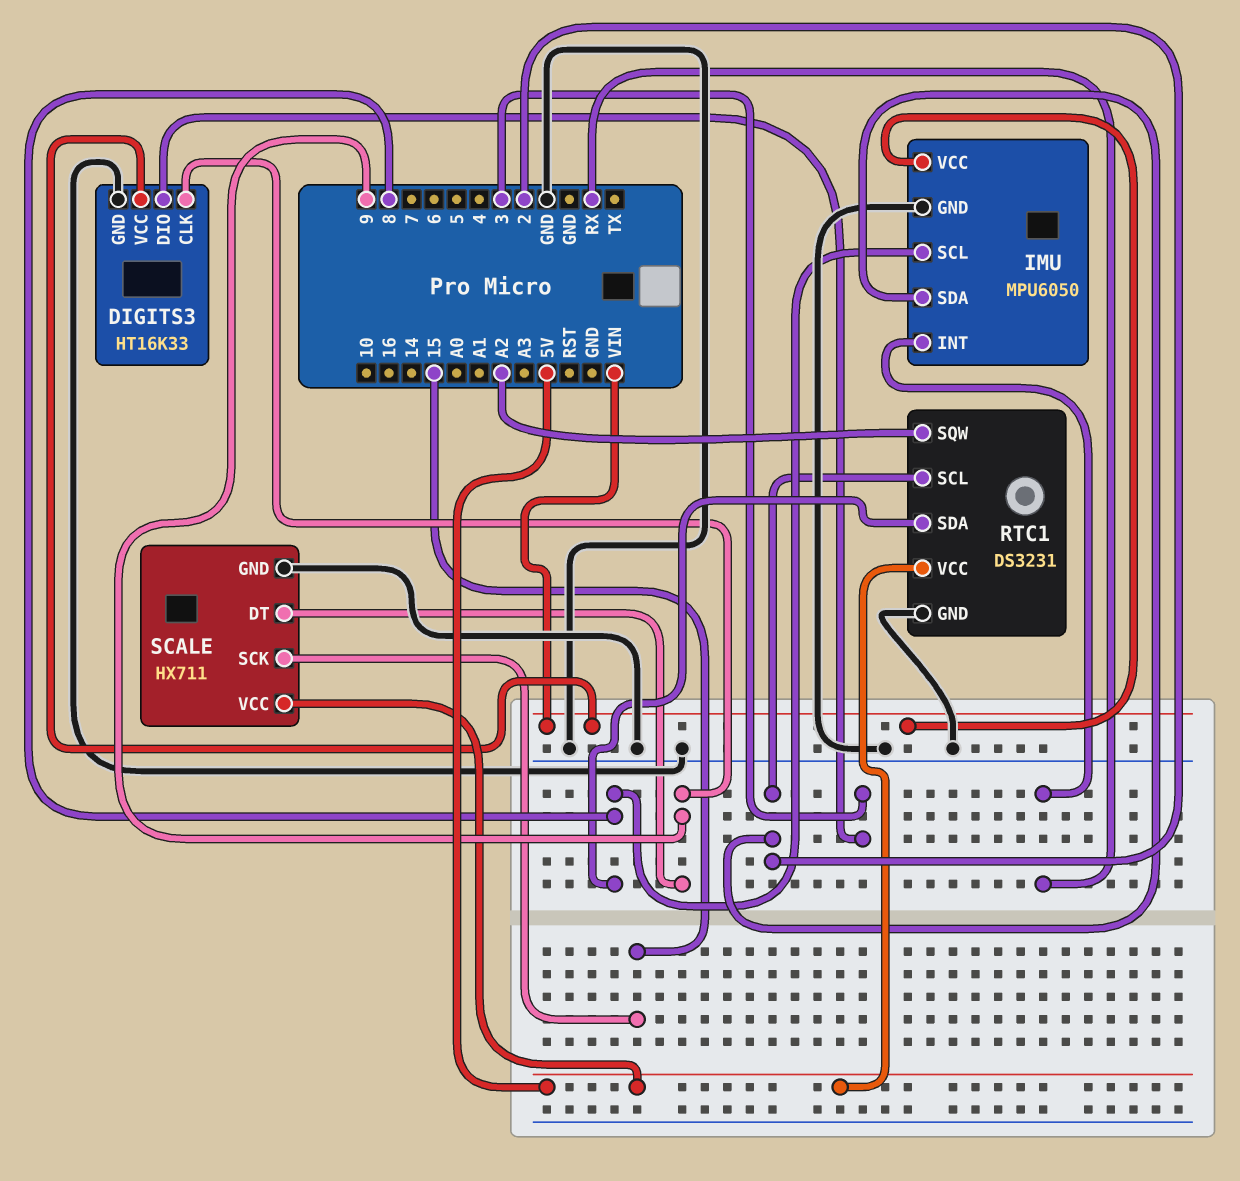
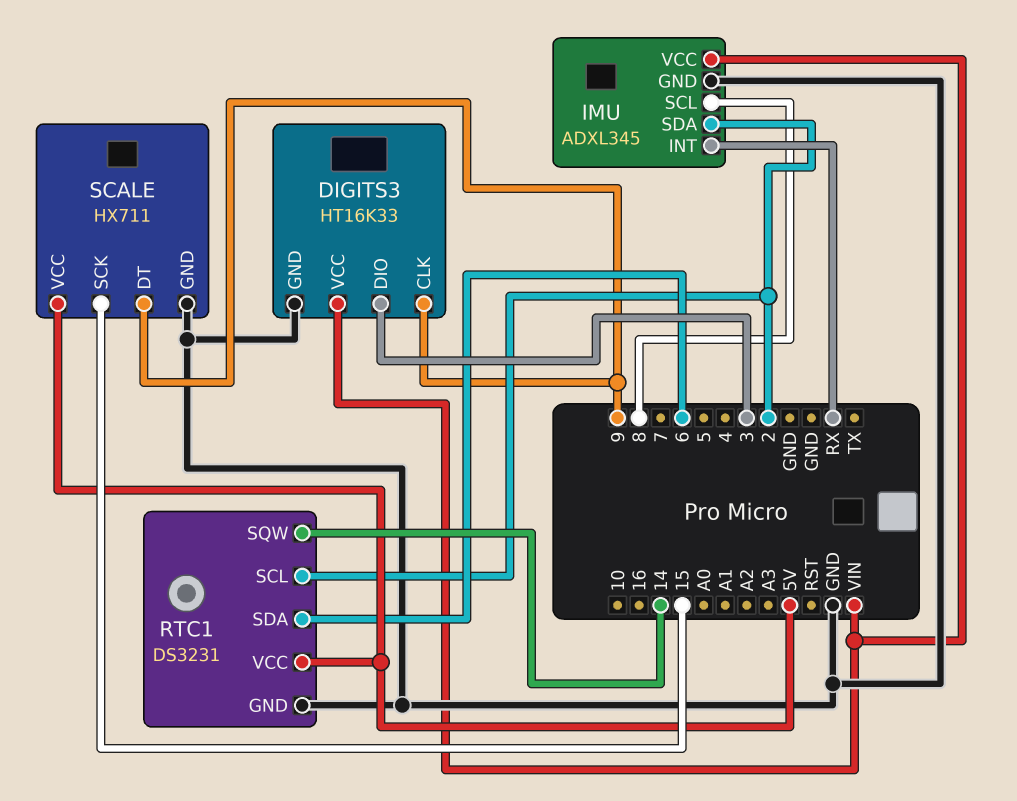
IMU: MPU6050 -> ADXL345
RTC1 pin SDA: 8 -> 6
RTC1 pin SQW: A2 -> 14

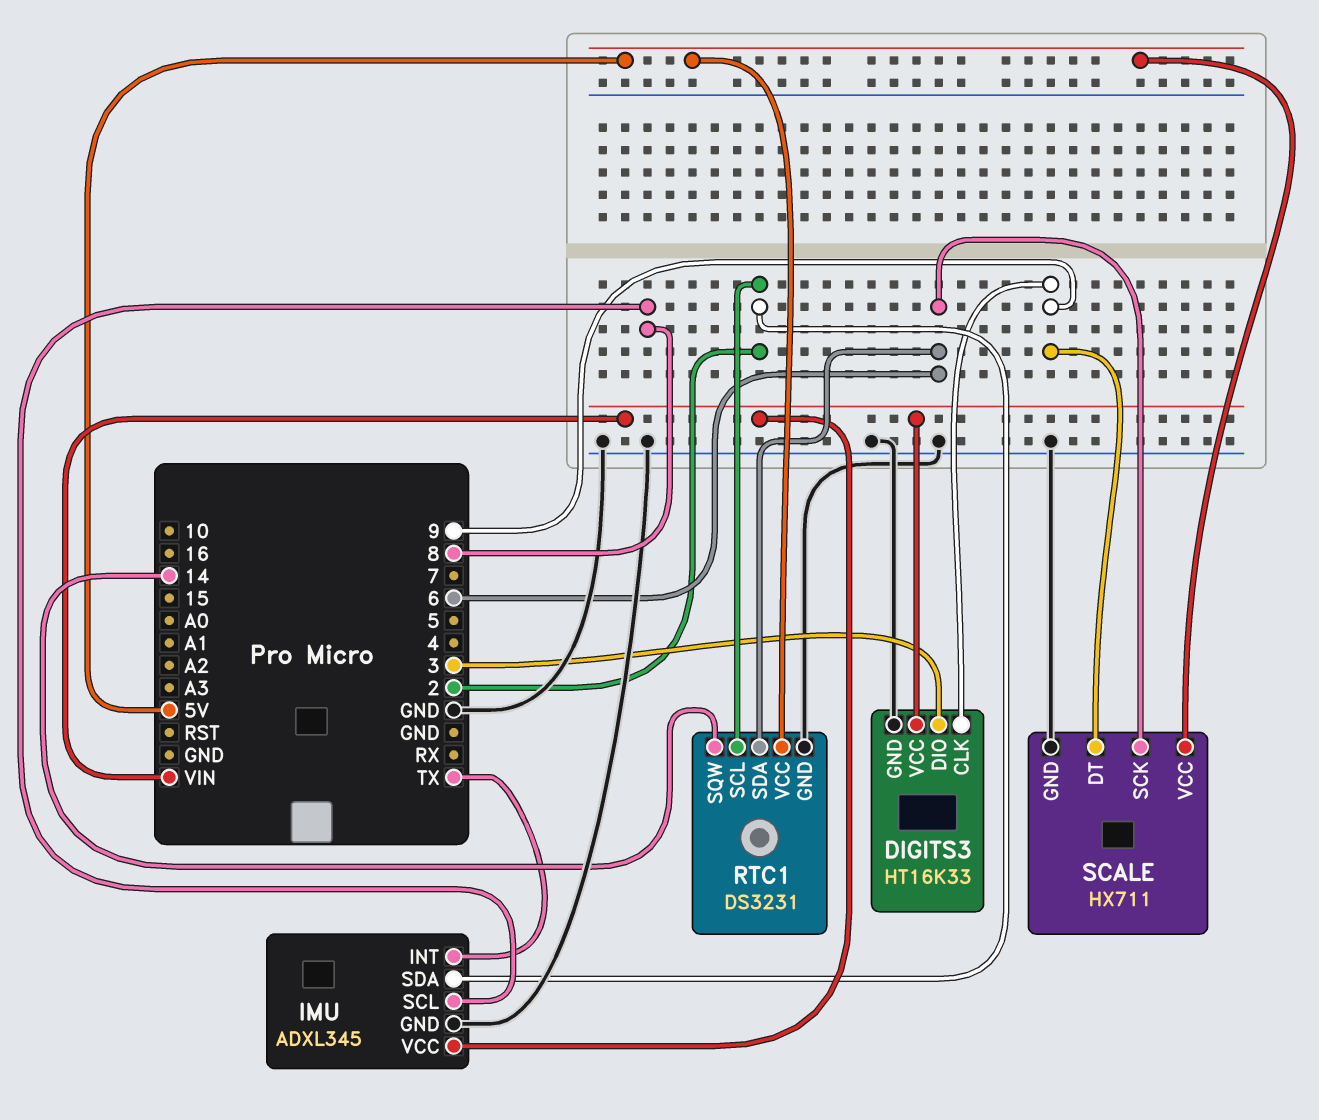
IMU pin INT: RX -> TX
SCALE pin SCK: 15 -> 6

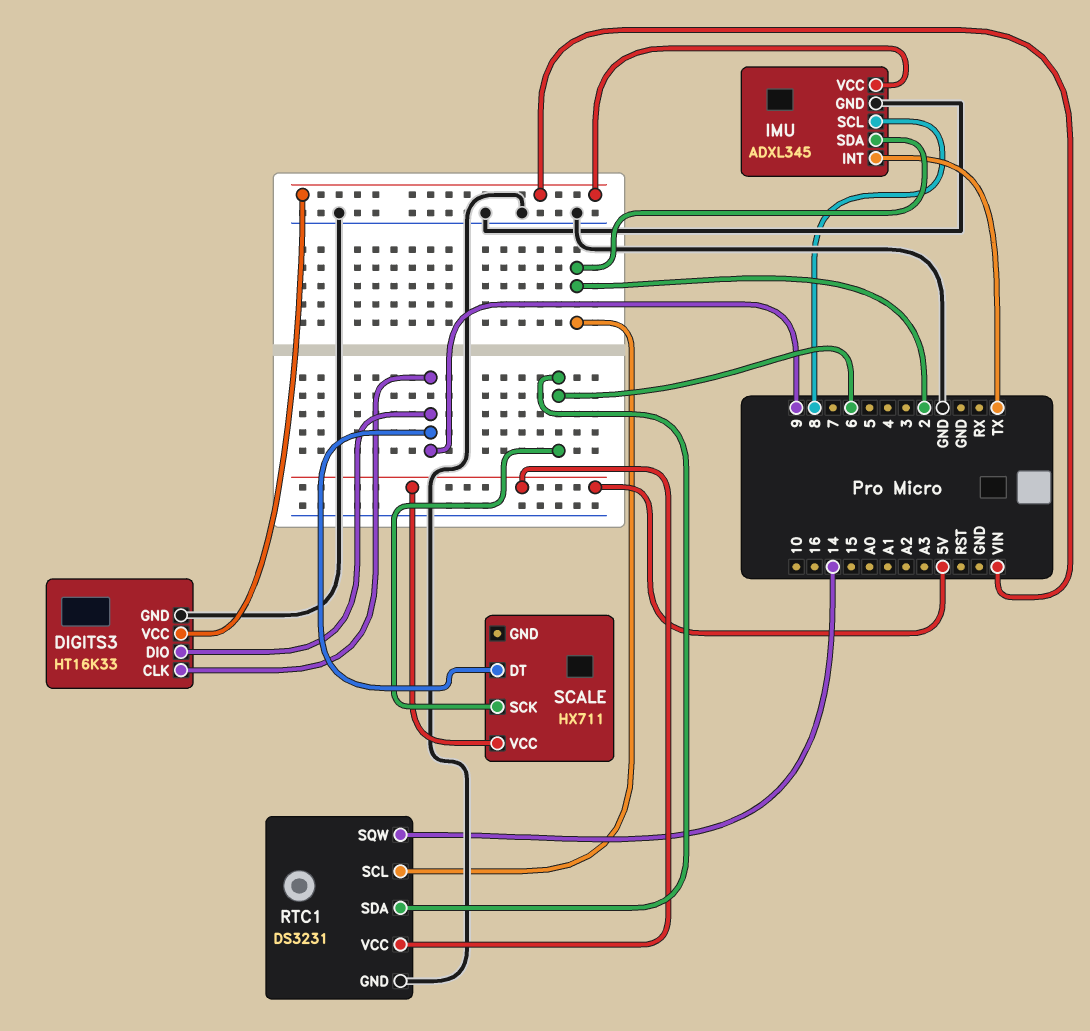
DIGITS3 pin DIO: 3 -> 9
SCALE pin GND: GND -> none

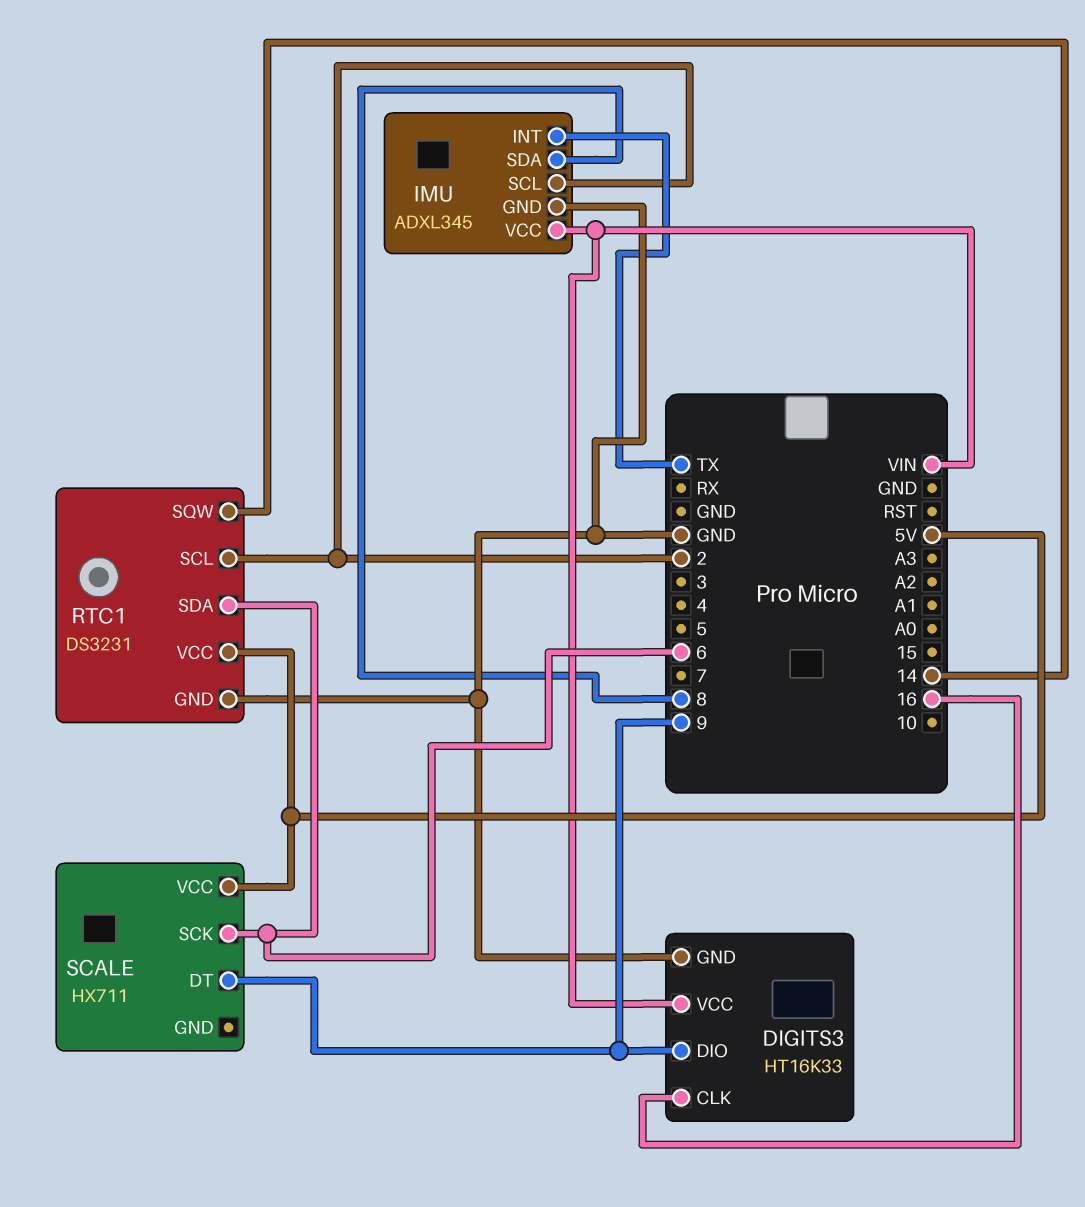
DIGITS3 pin CLK: 9 -> 16
IMU pin SCL: 8 -> 2
IMU pin SDA: 2 -> 8

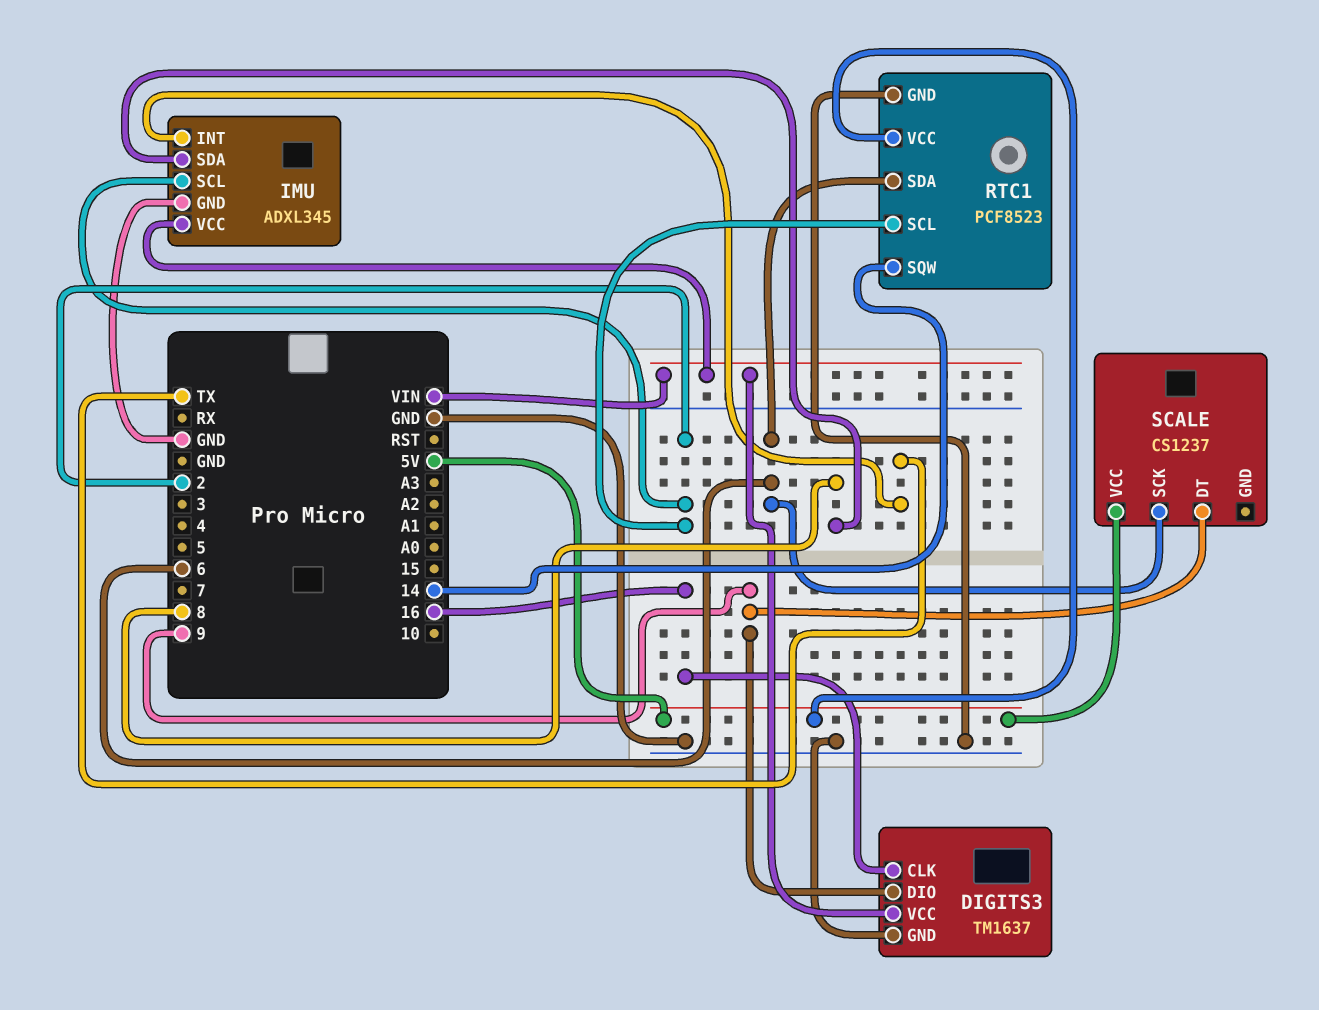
DIGITS3: HT16K33 -> TM1637
RTC1: DS3231 -> PCF8523
SCALE: HX711 -> CS1237

